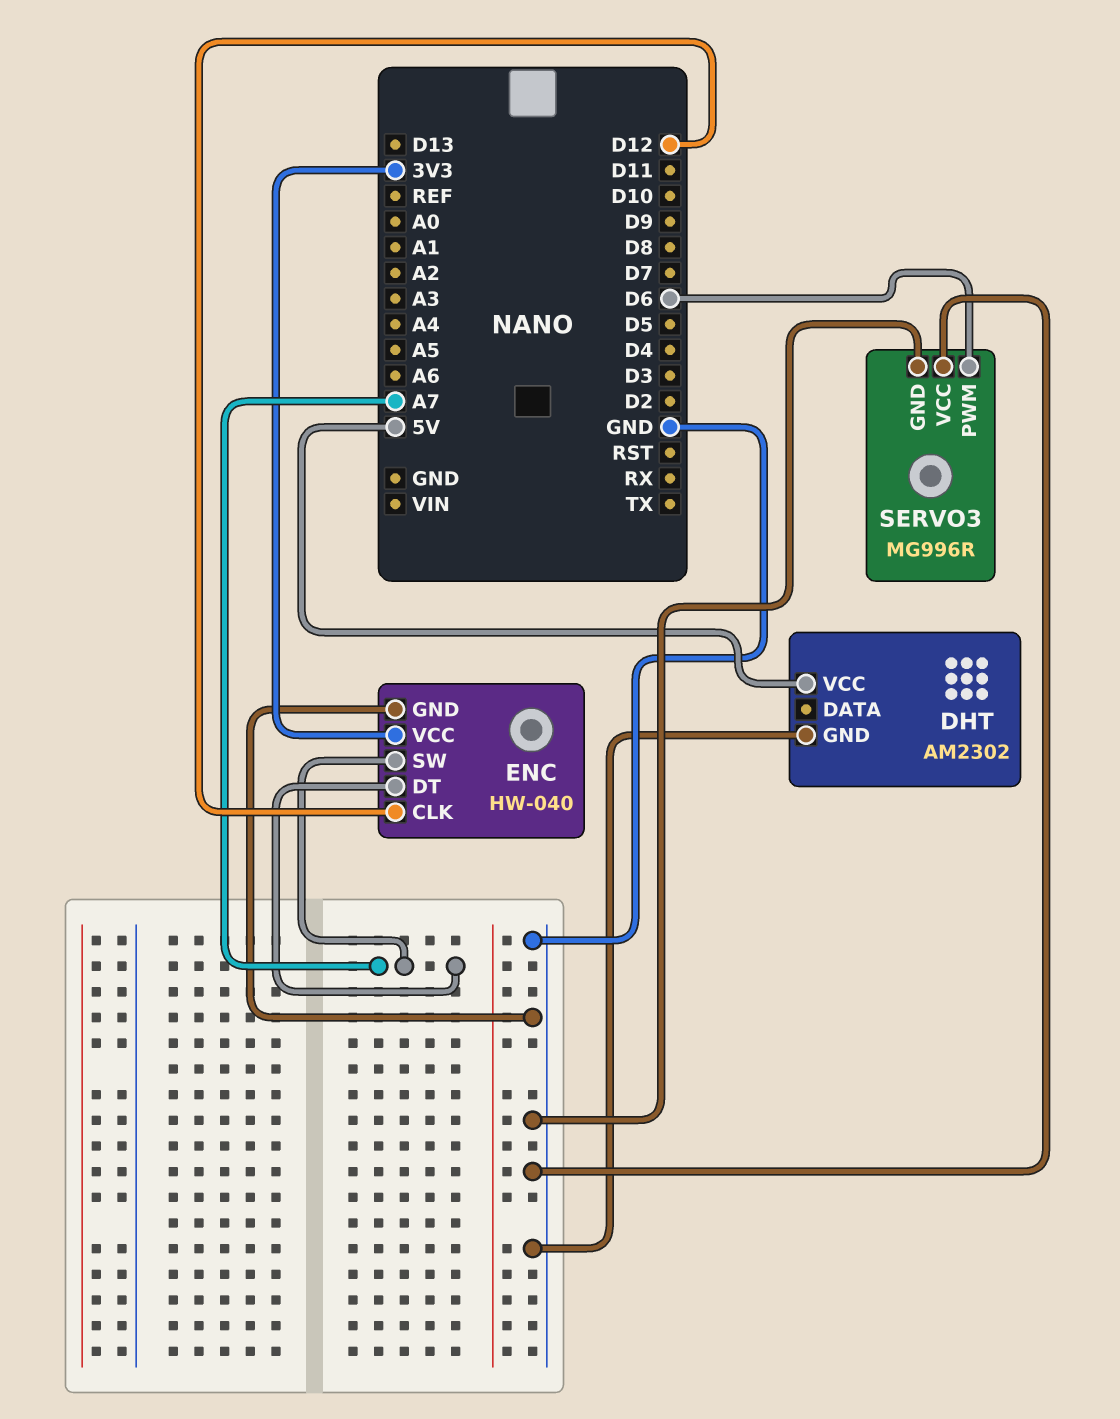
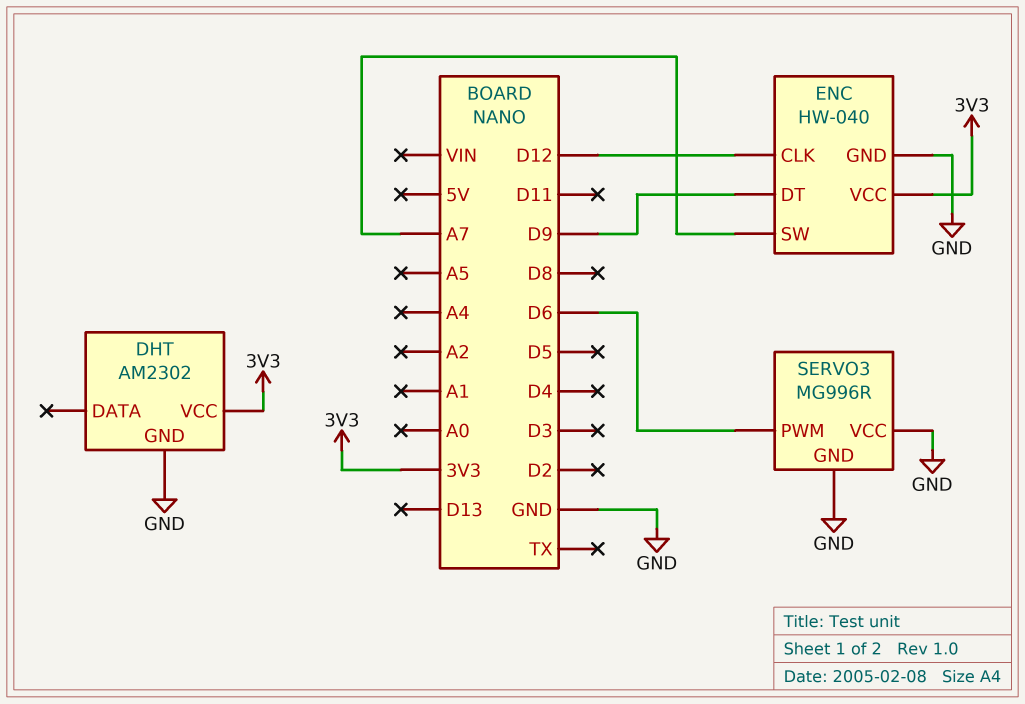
DHT pin VCC: 5V -> 3V3
ENC pin DT: A7 -> D9

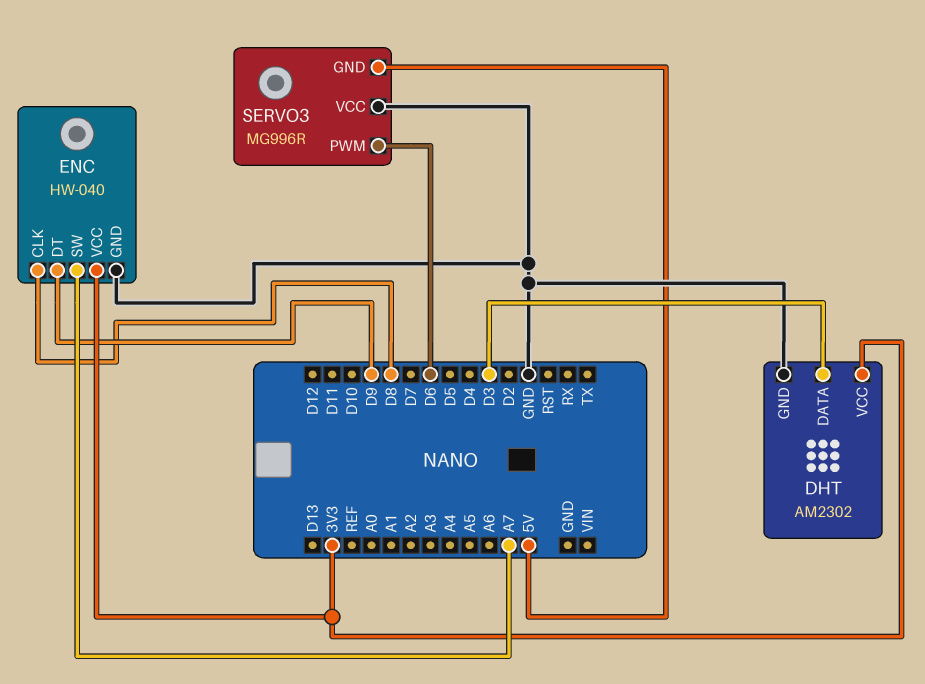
DHT pin DATA: none -> D3
ENC pin CLK: D12 -> D8
SERVO3 pin GND: GND -> 5V

